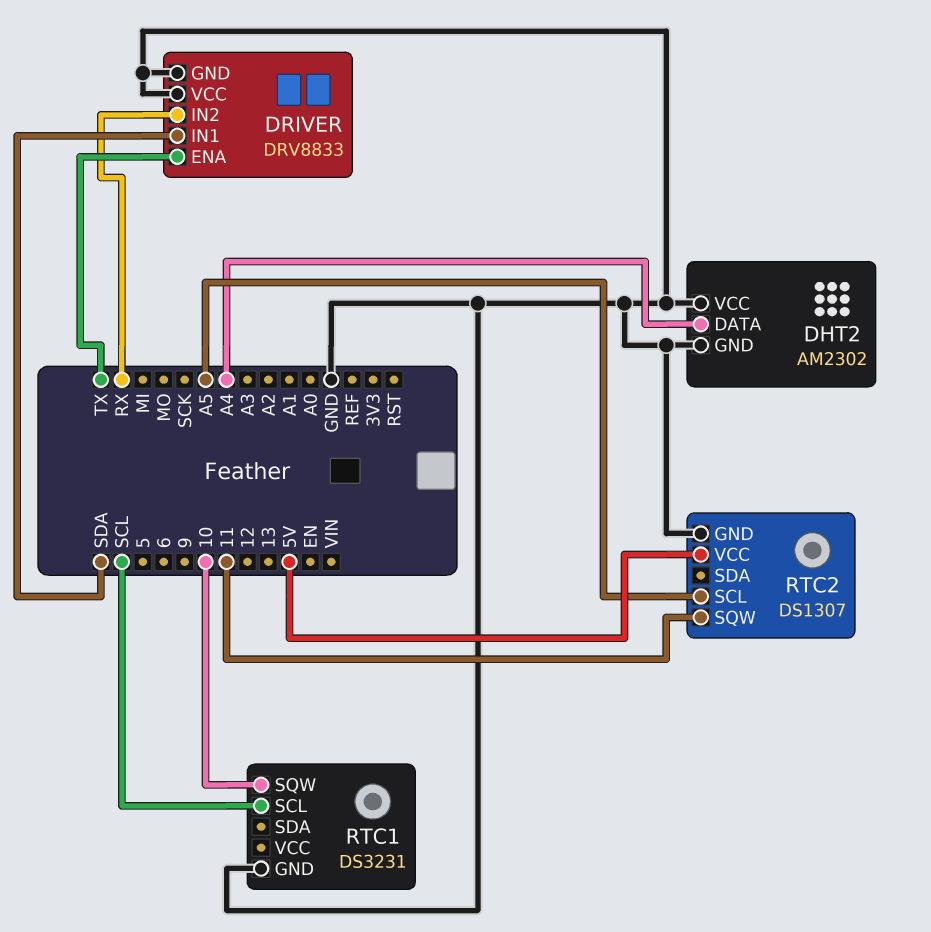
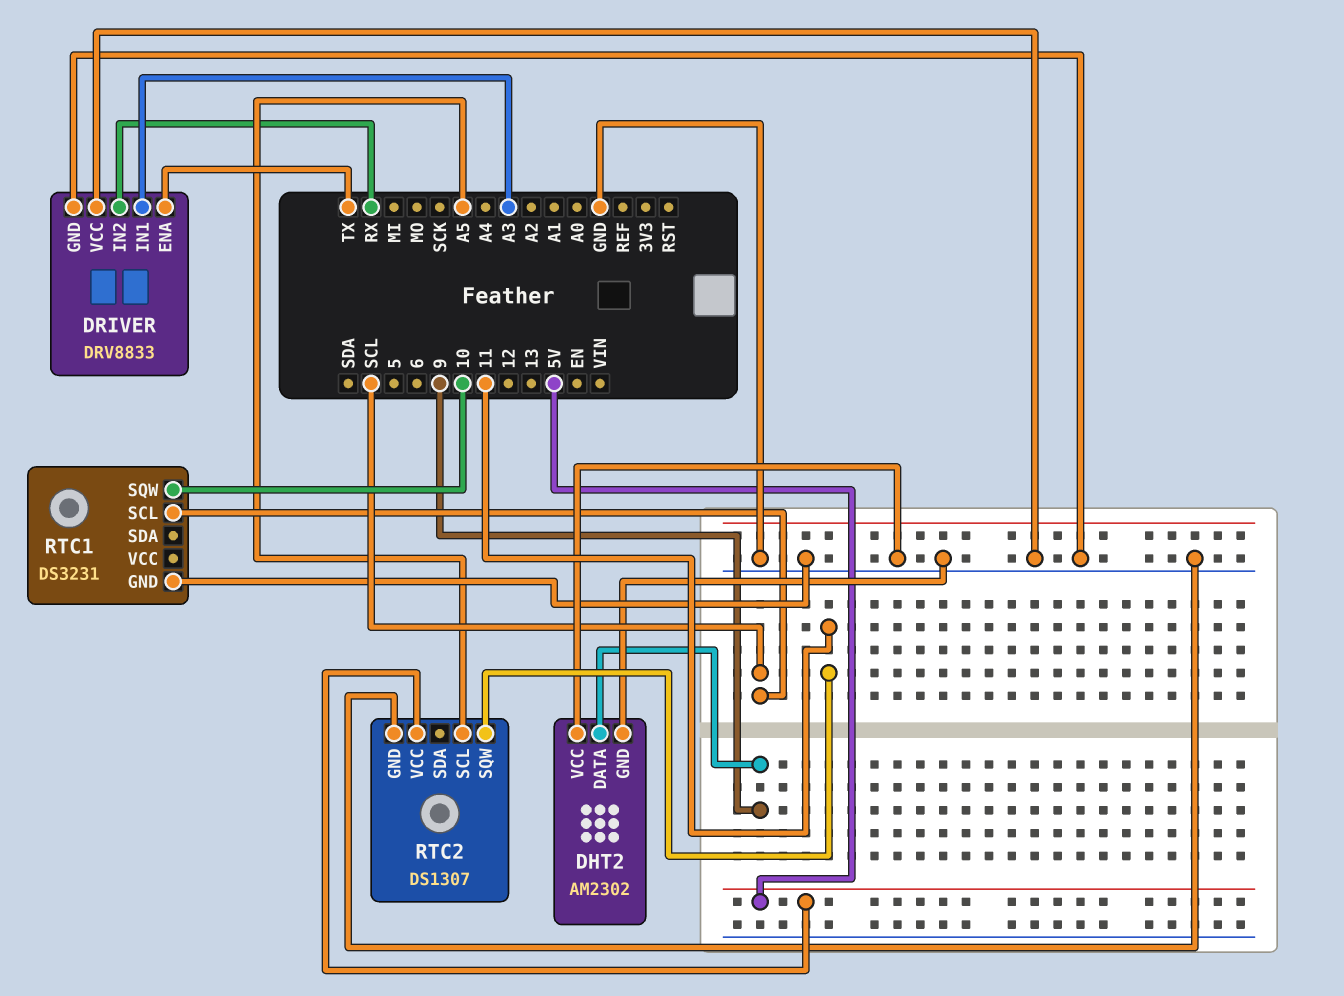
DHT2 pin DATA: A4 -> 9
DRIVER pin IN1: SDA -> A3

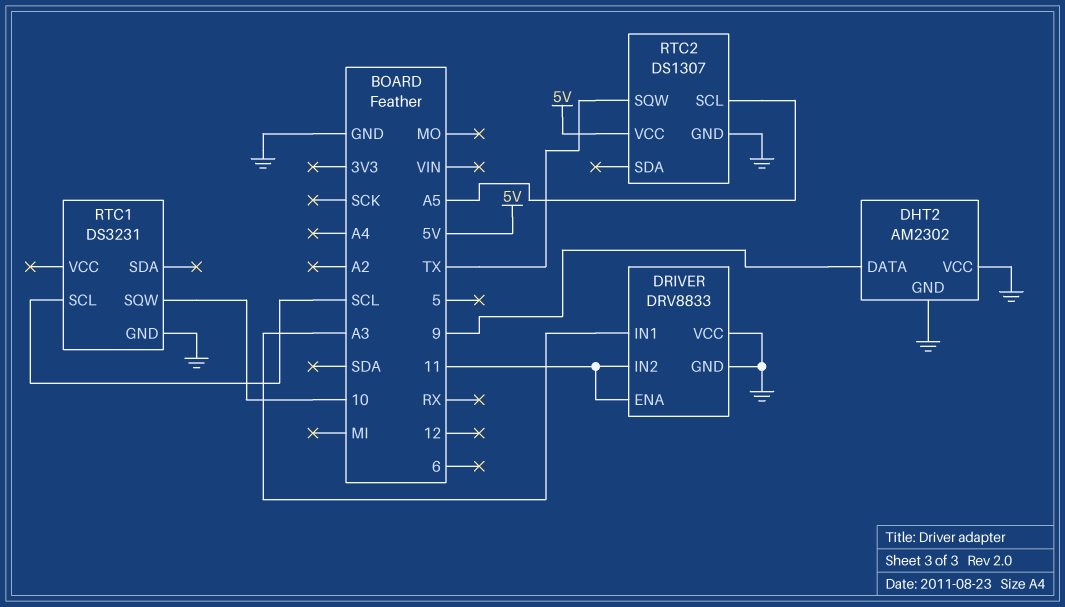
DRIVER pin ENA: TX -> 11
DRIVER pin IN2: RX -> 11
RTC2 pin SQW: 11 -> TX

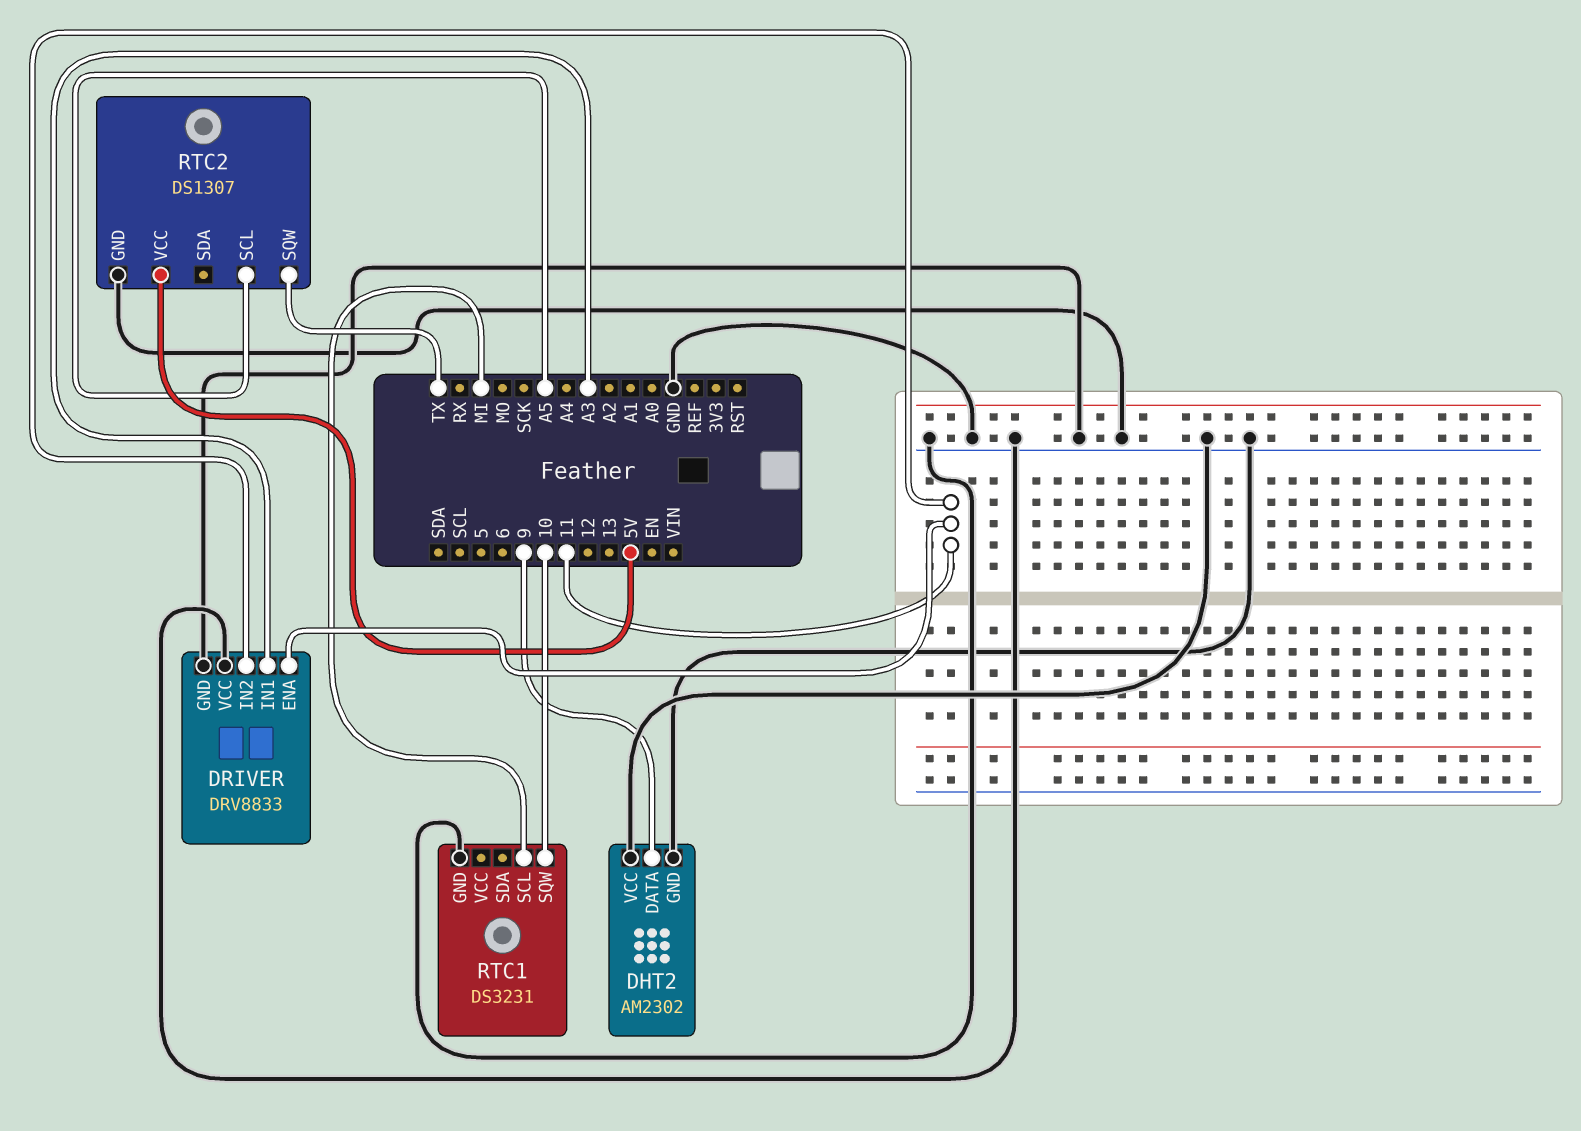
RTC1 pin SCL: SCL -> MI

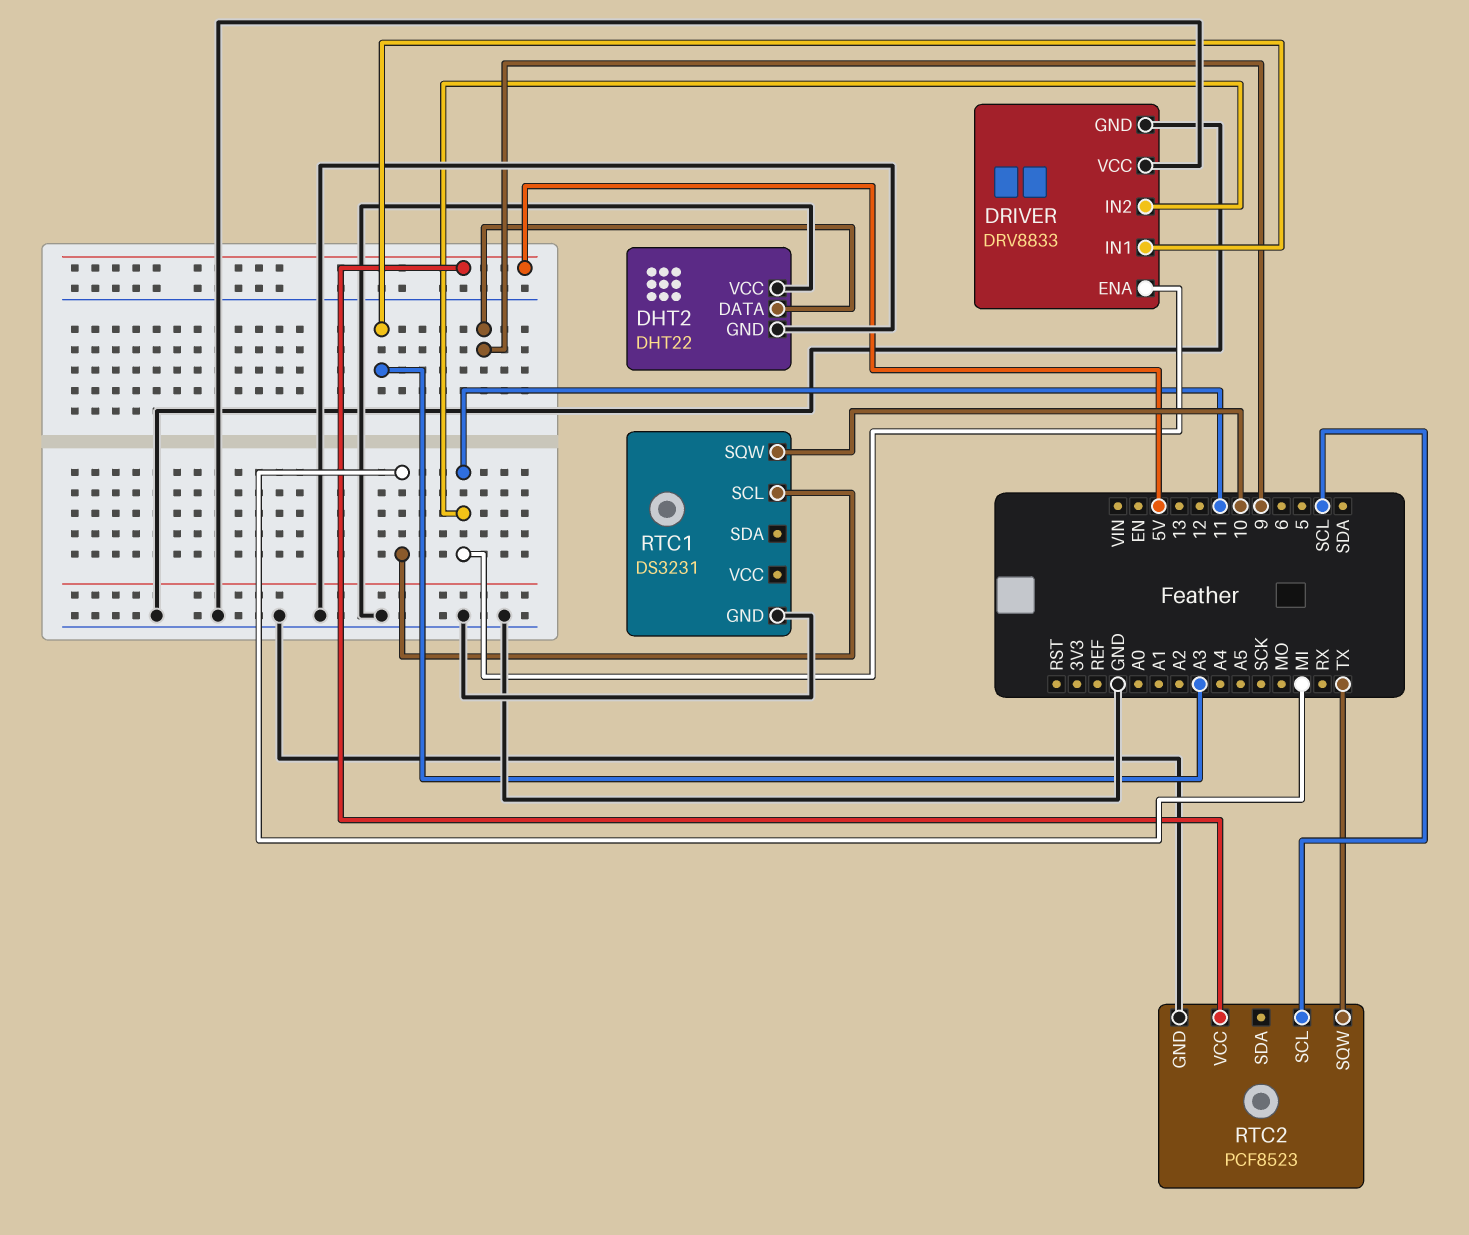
DHT2: AM2302 -> DHT22
RTC2: DS1307 -> PCF8523
RTC2 pin SCL: A5 -> SCL

